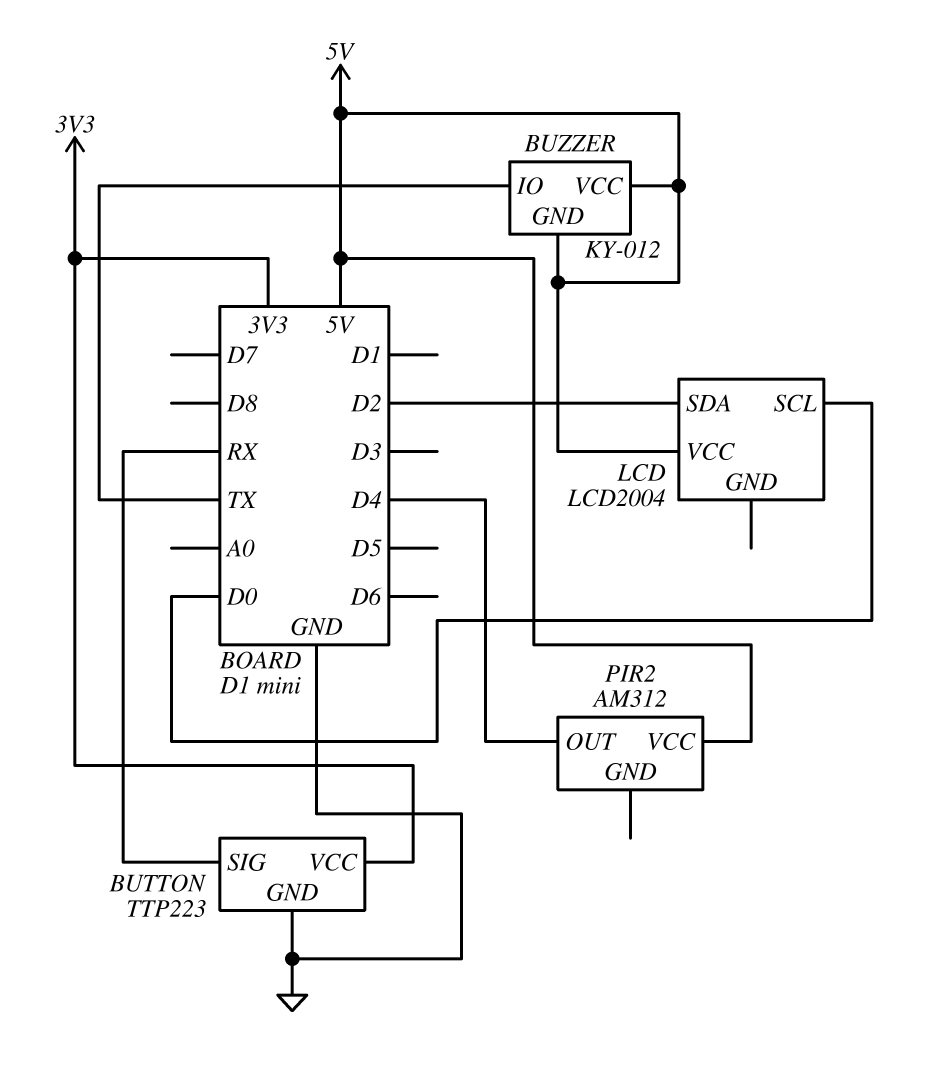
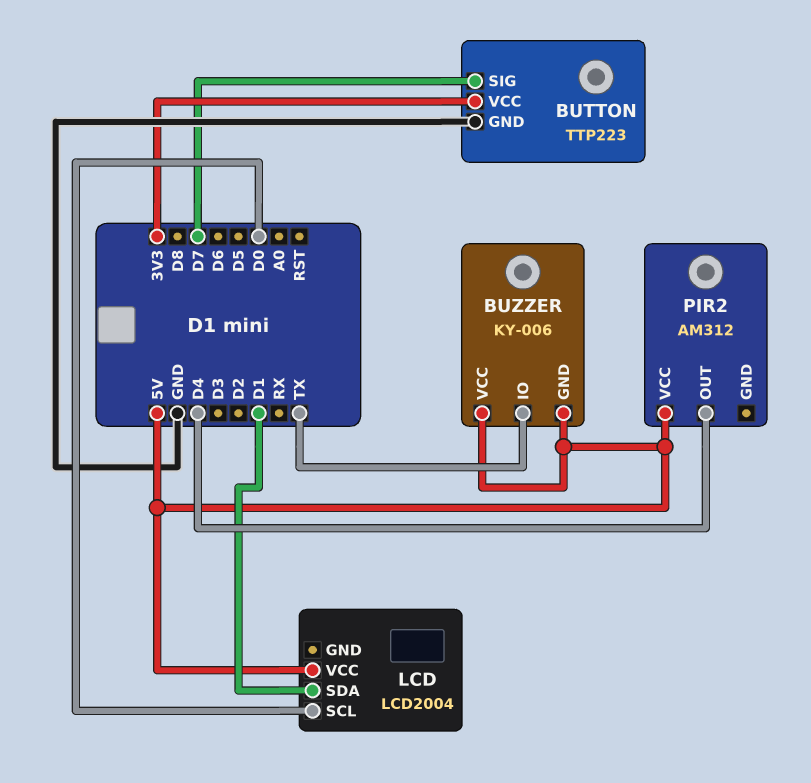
BUTTON pin SIG: RX -> D7
BUZZER: KY-012 -> KY-006
LCD pin SDA: D2 -> D1

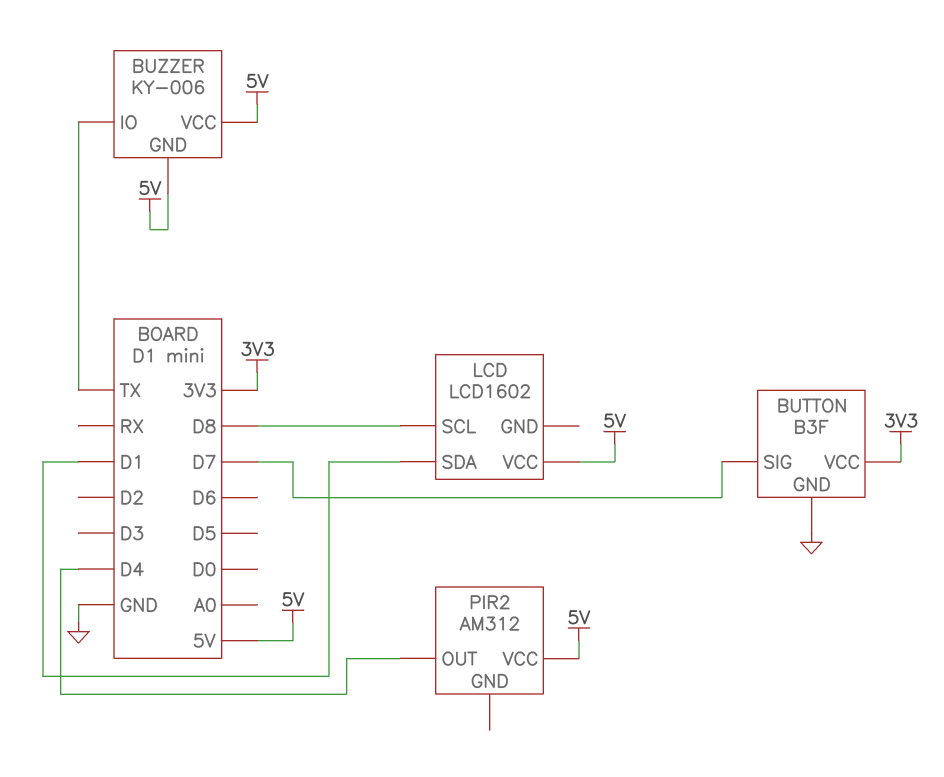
BUTTON: TTP223 -> B3F
LCD: LCD2004 -> LCD1602
LCD pin SCL: D0 -> D8

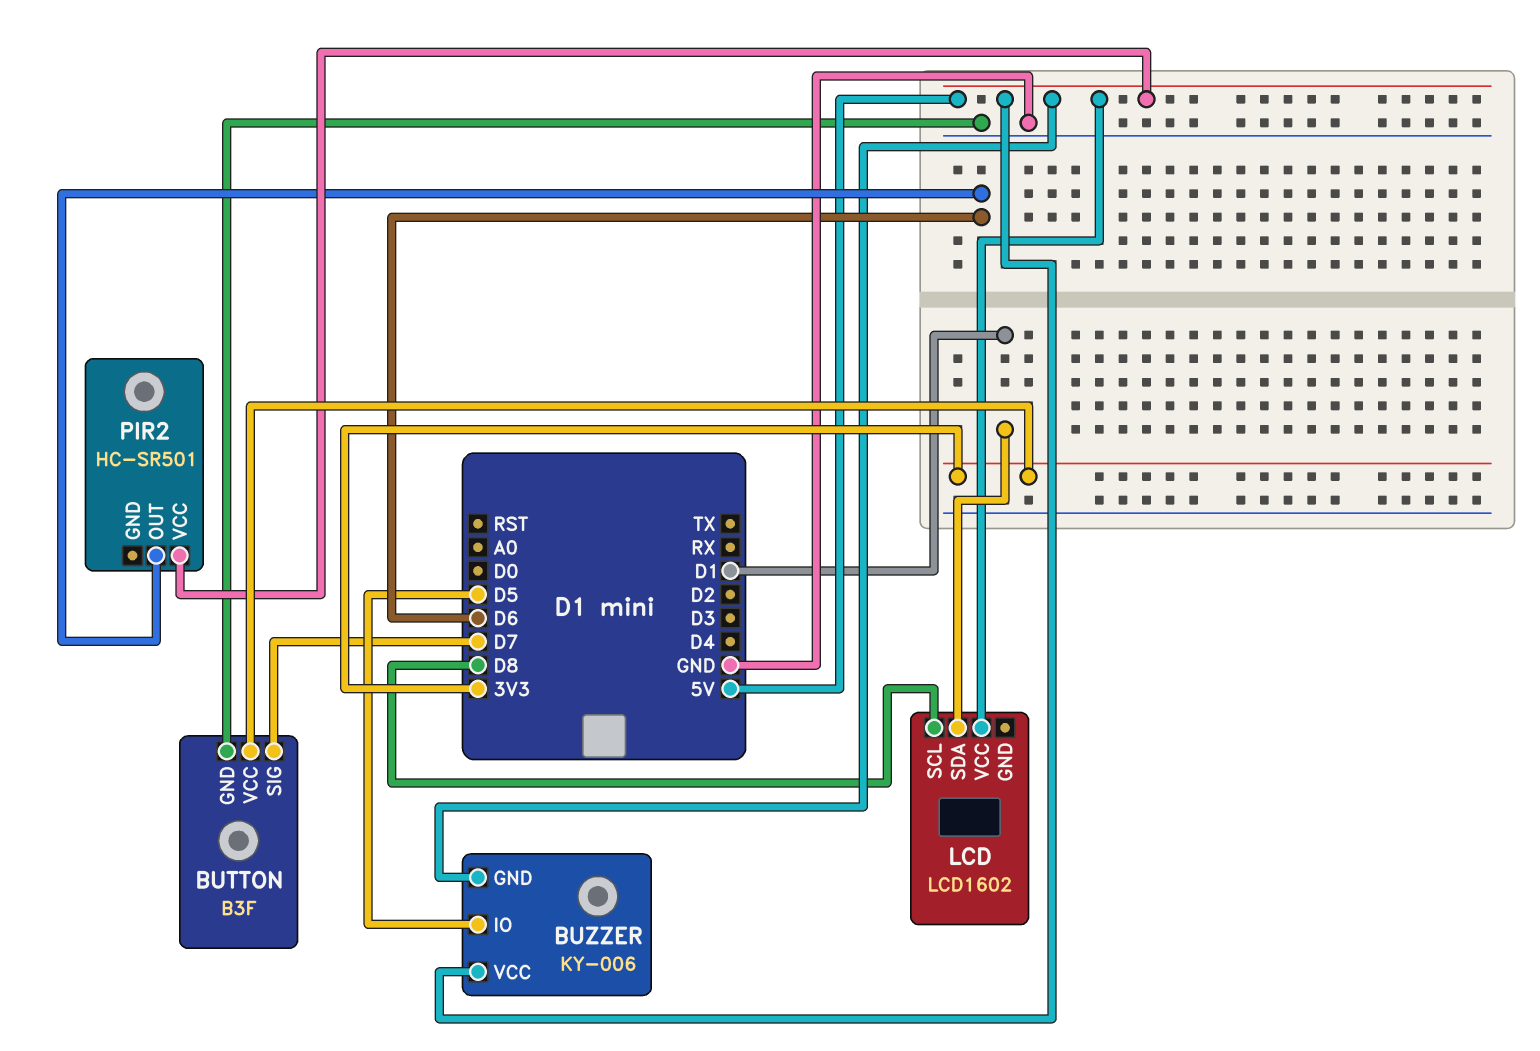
BUZZER pin IO: TX -> D5
PIR2: AM312 -> HC-SR501
PIR2 pin OUT: D4 -> D6

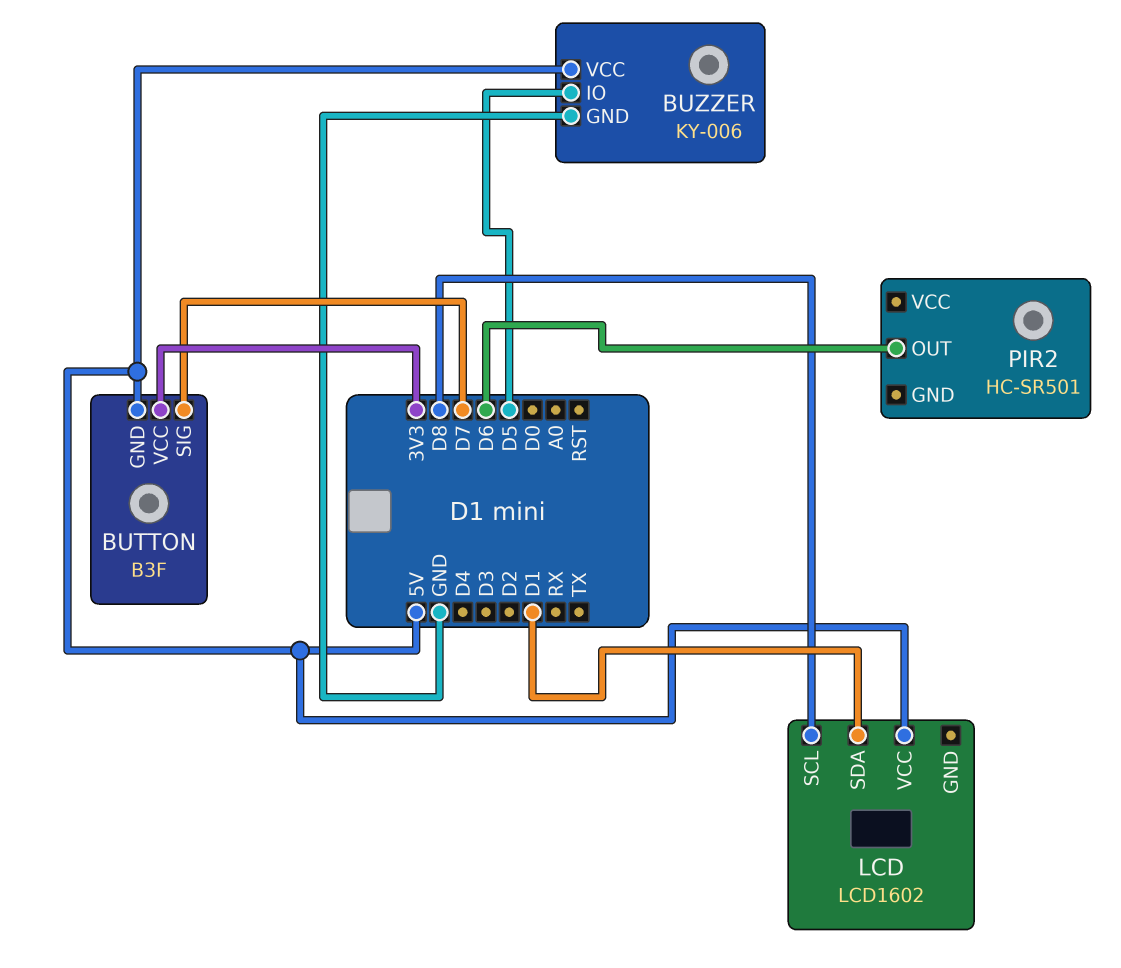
BUTTON pin GND: GND -> 5V
BUZZER pin GND: 5V -> GND
PIR2 pin VCC: 5V -> none

